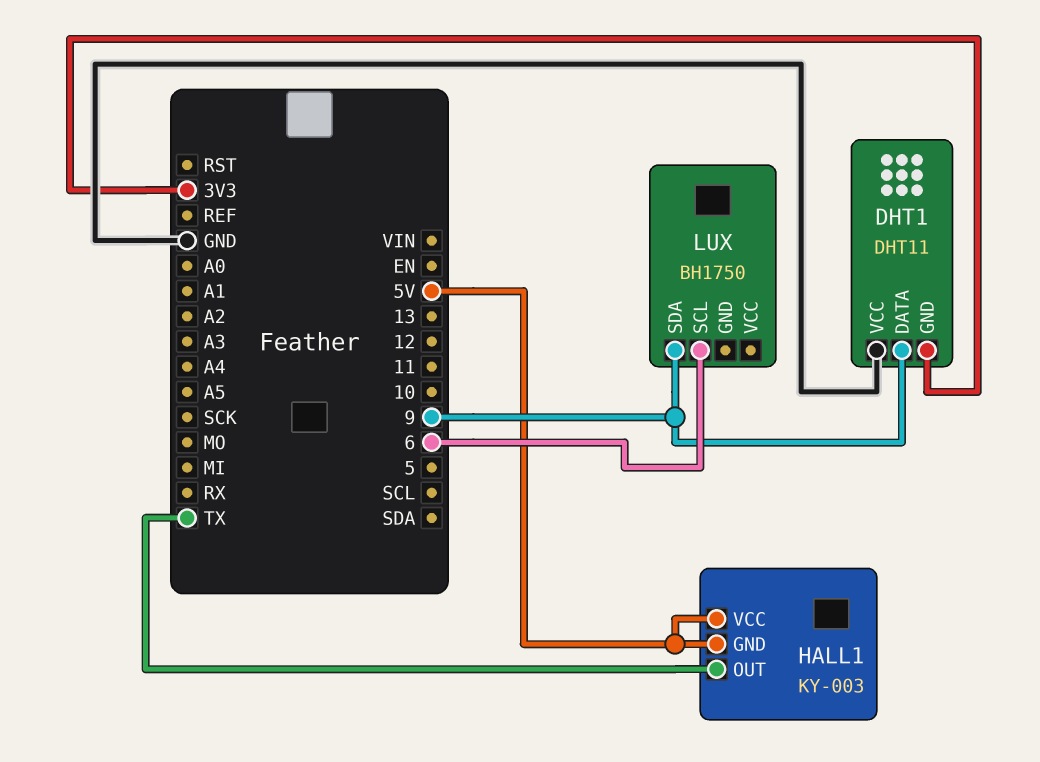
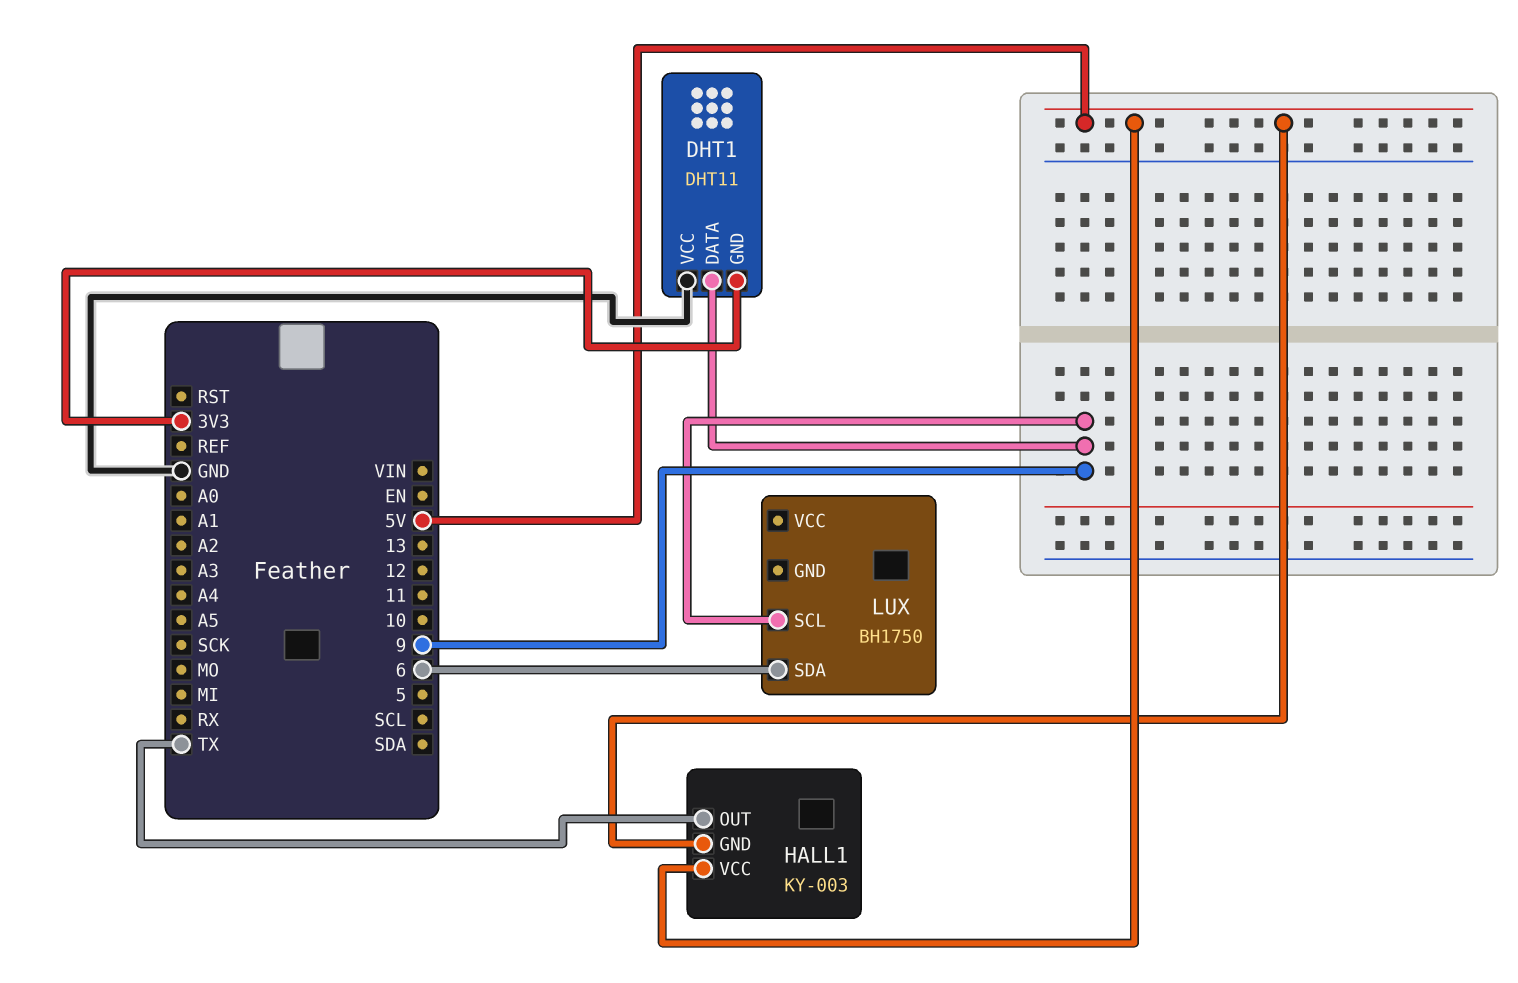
LUX pin SCL: 6 -> 9
LUX pin SDA: 9 -> 6

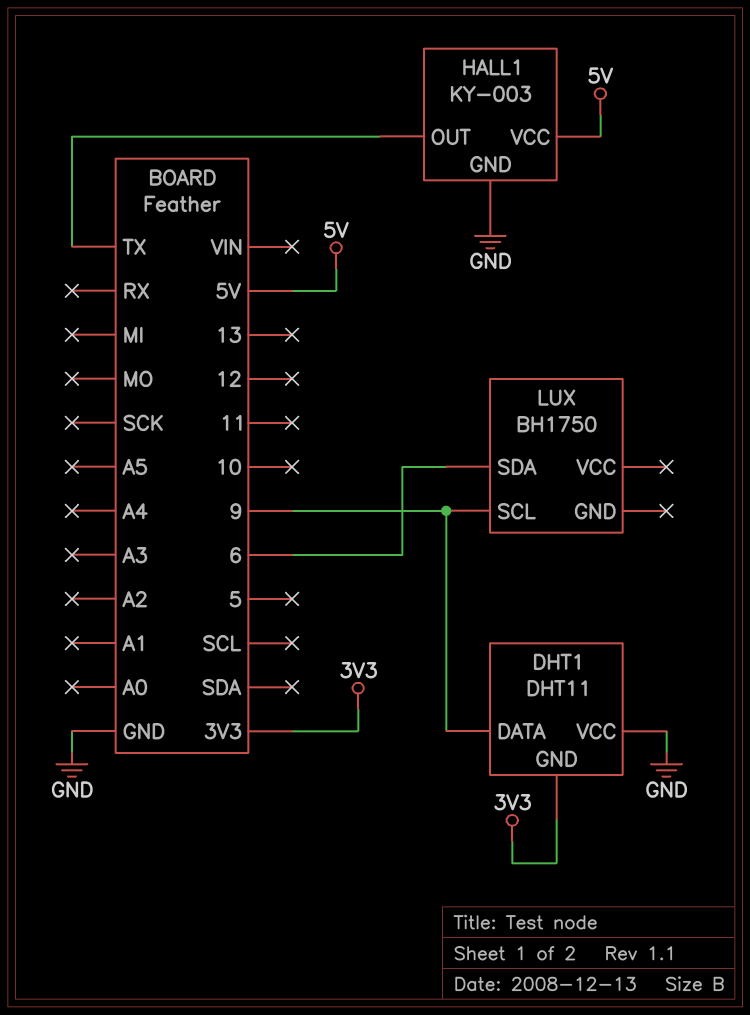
HALL1 pin GND: 5V -> GND

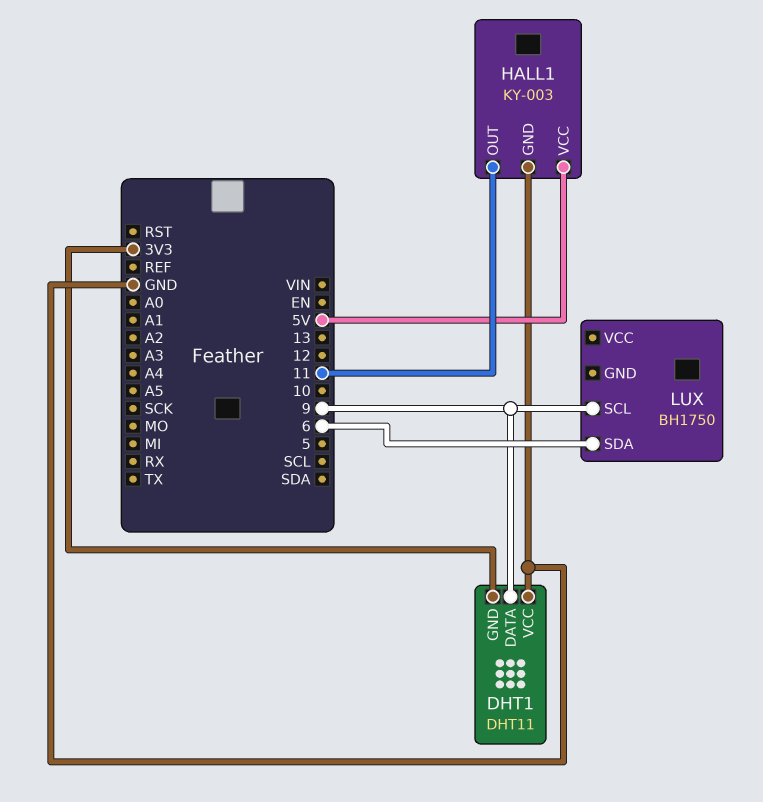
HALL1 pin OUT: TX -> 11

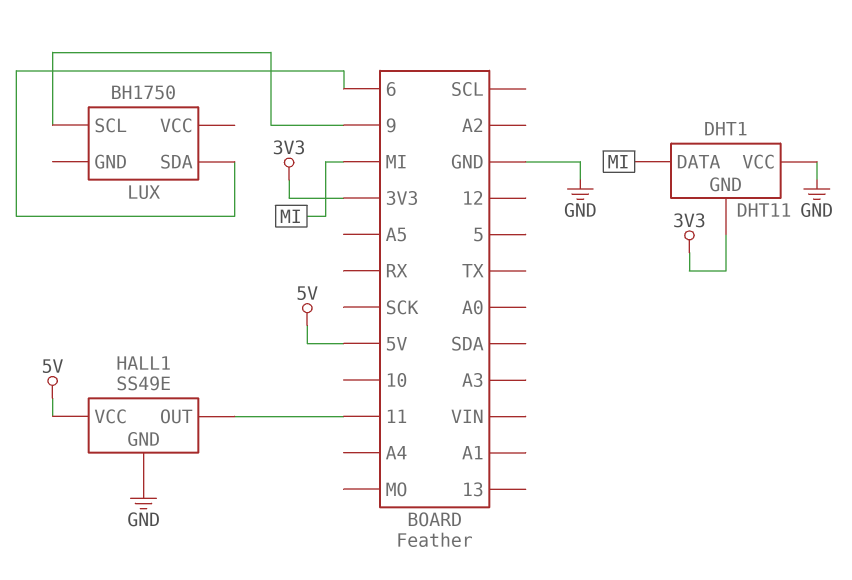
DHT1 pin DATA: 9 -> MI
HALL1: KY-003 -> SS49E

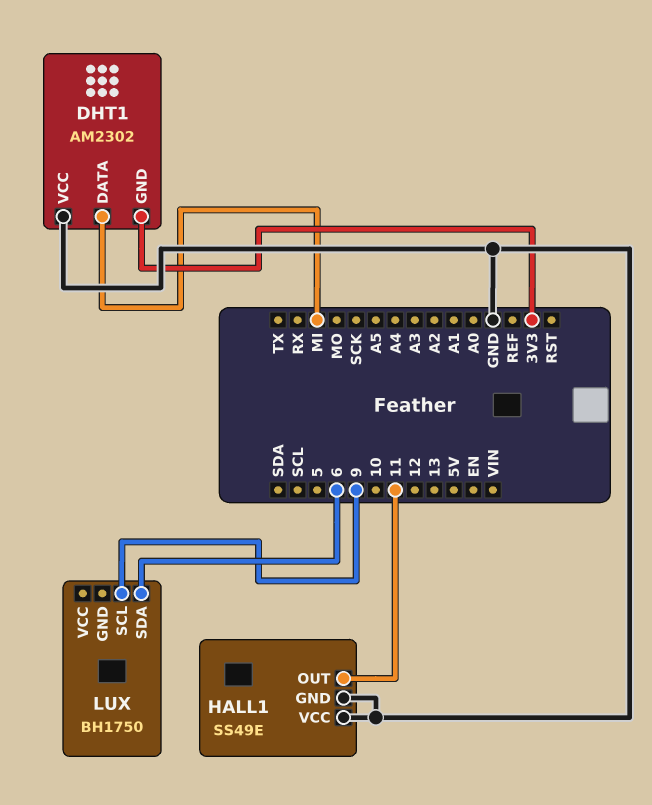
DHT1: DHT11 -> AM2302
HALL1 pin VCC: 5V -> GND

